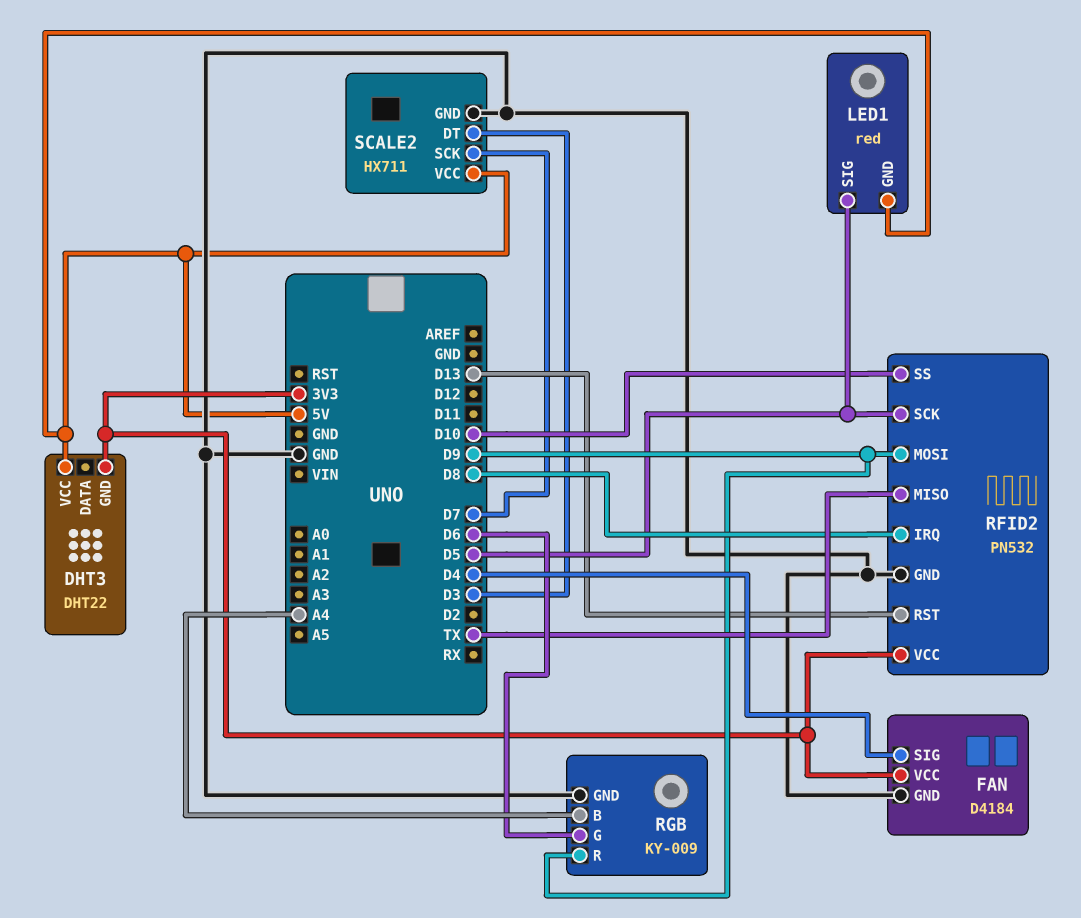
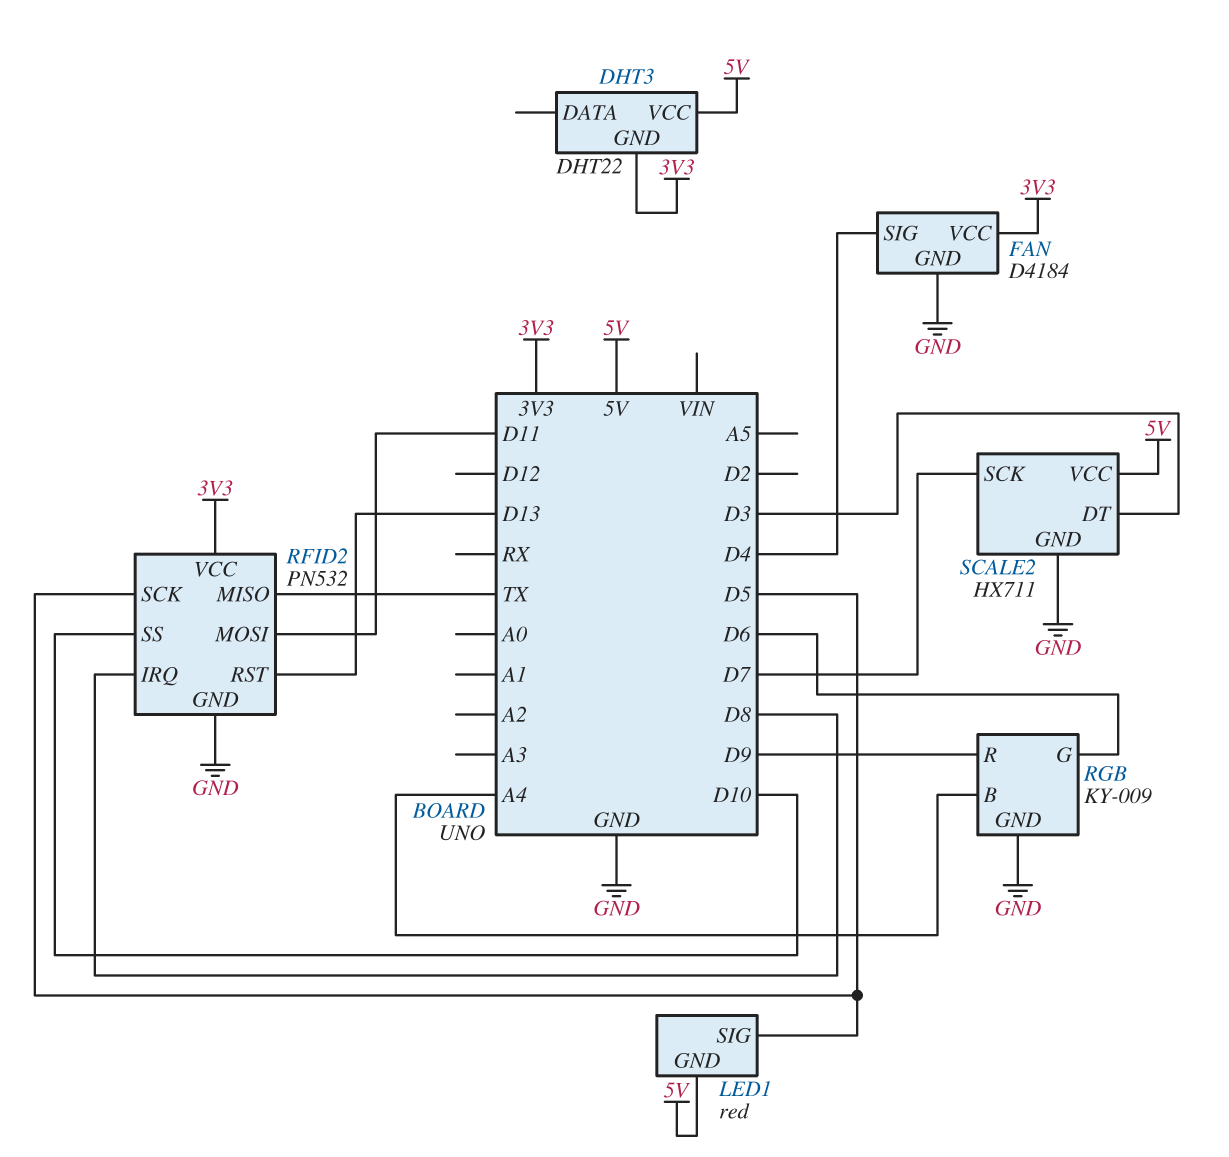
RFID2 pin MOSI: D9 -> D11

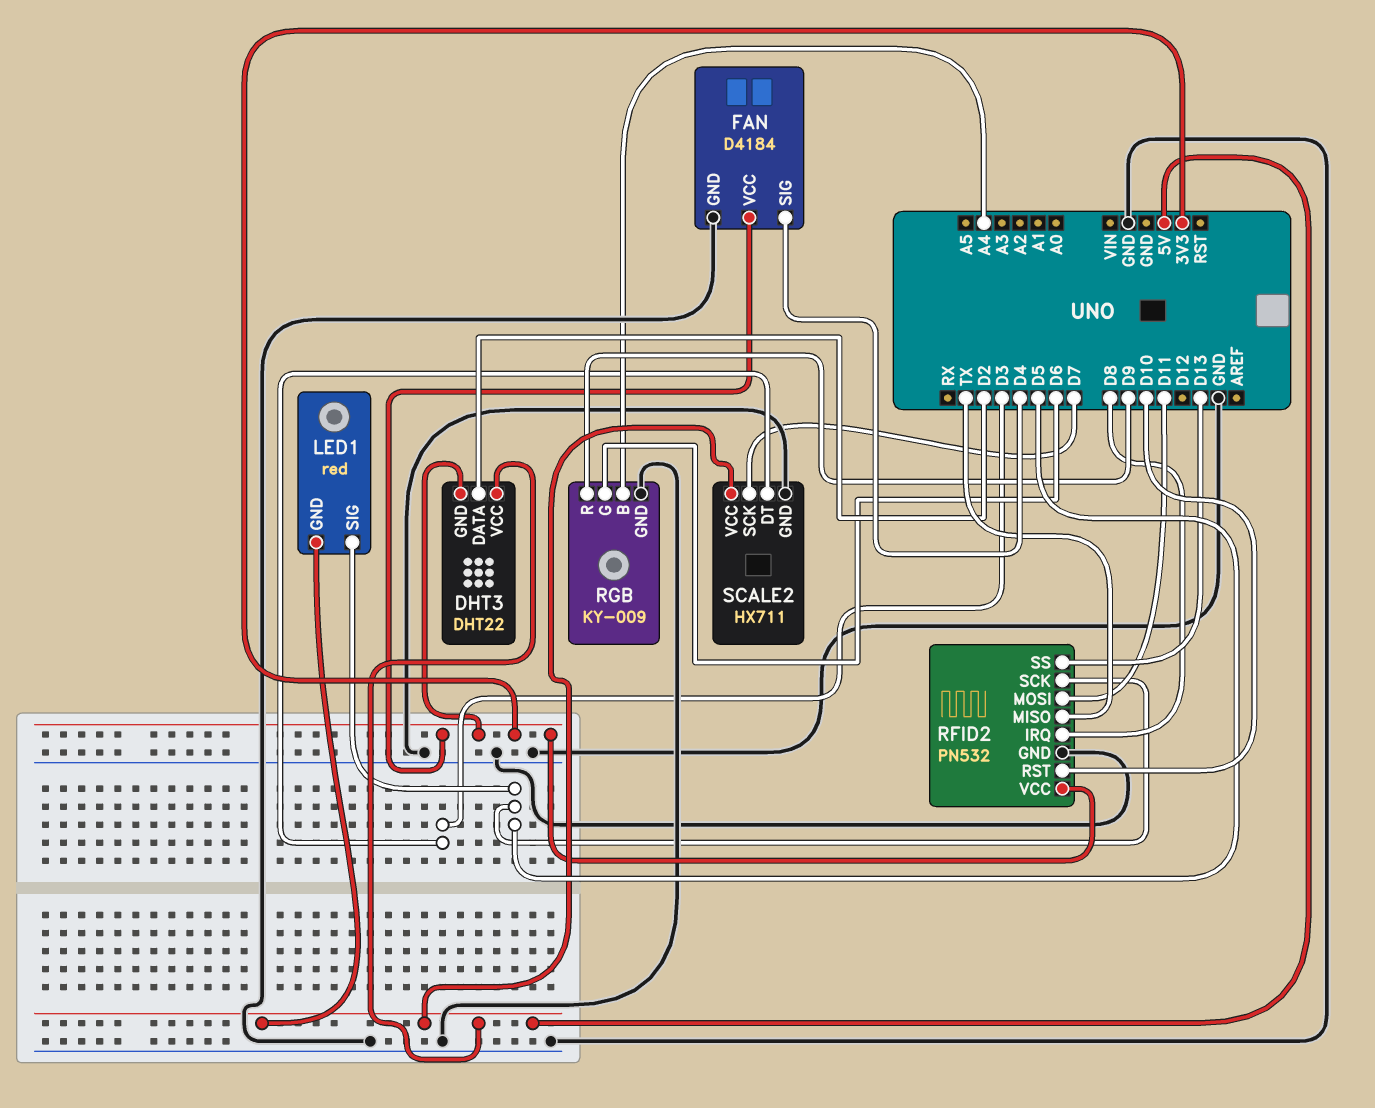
DHT3 pin DATA: none -> D2
RFID2 pin RST: D13 -> D10
RFID2 pin SS: D10 -> D13

